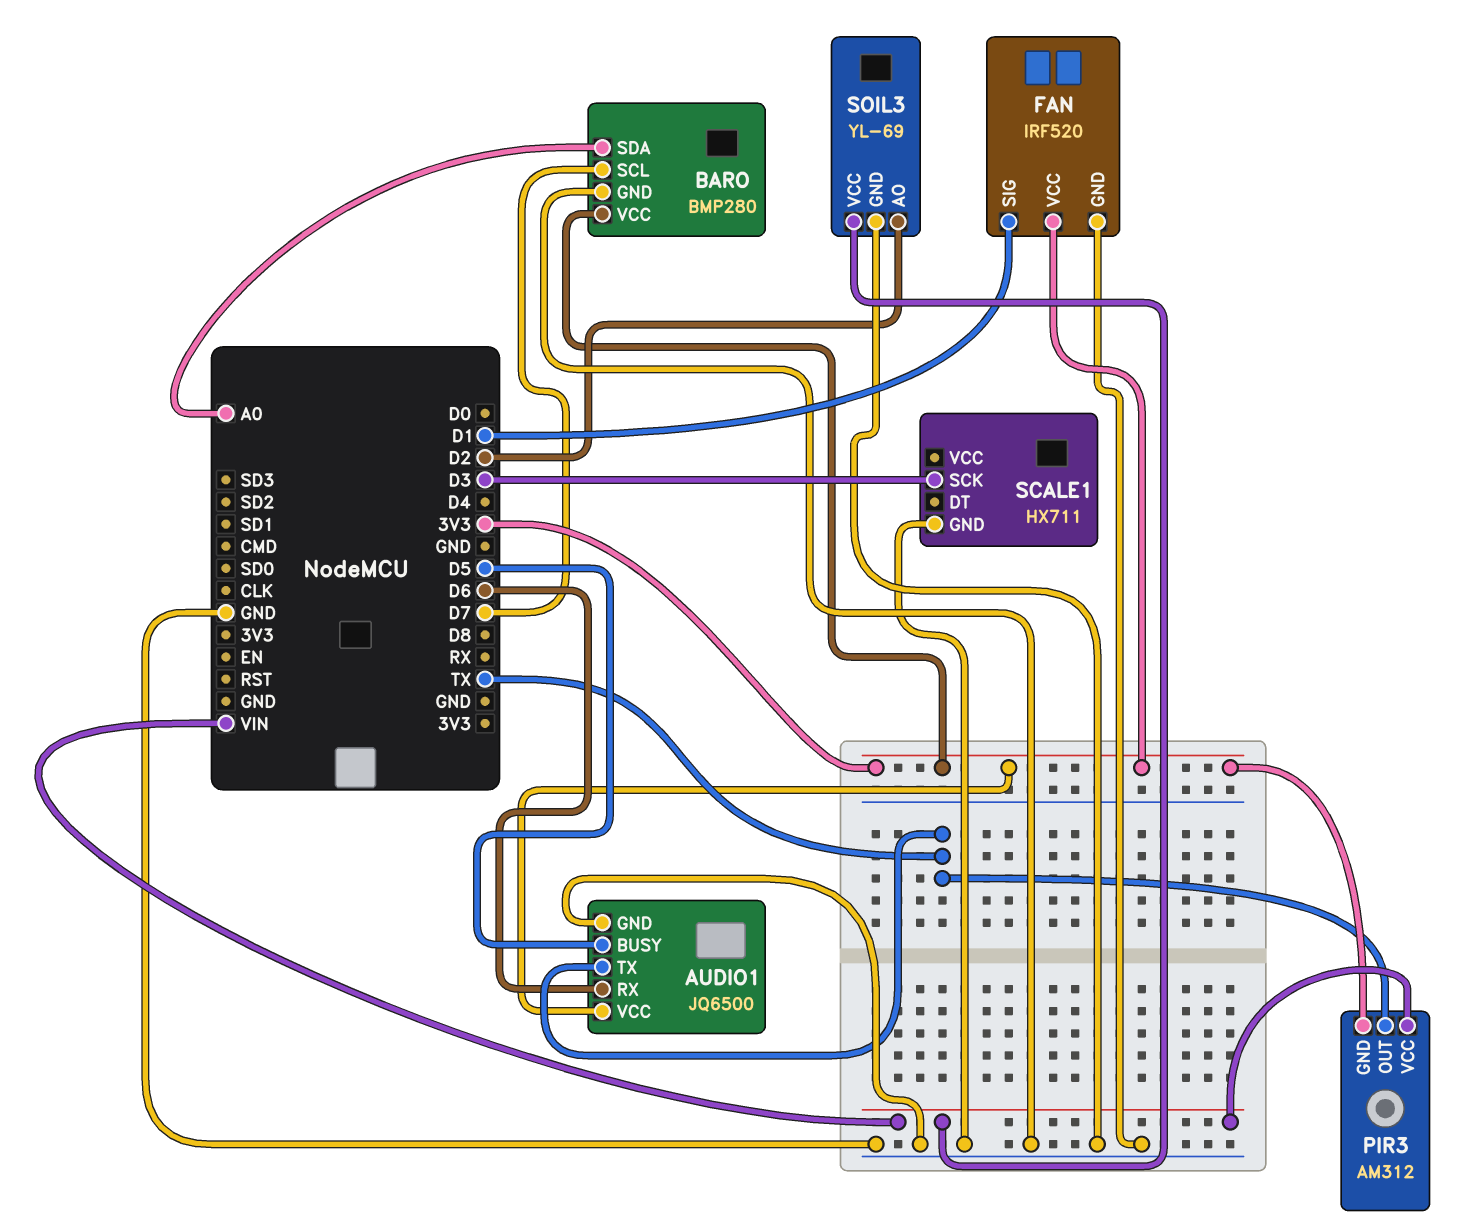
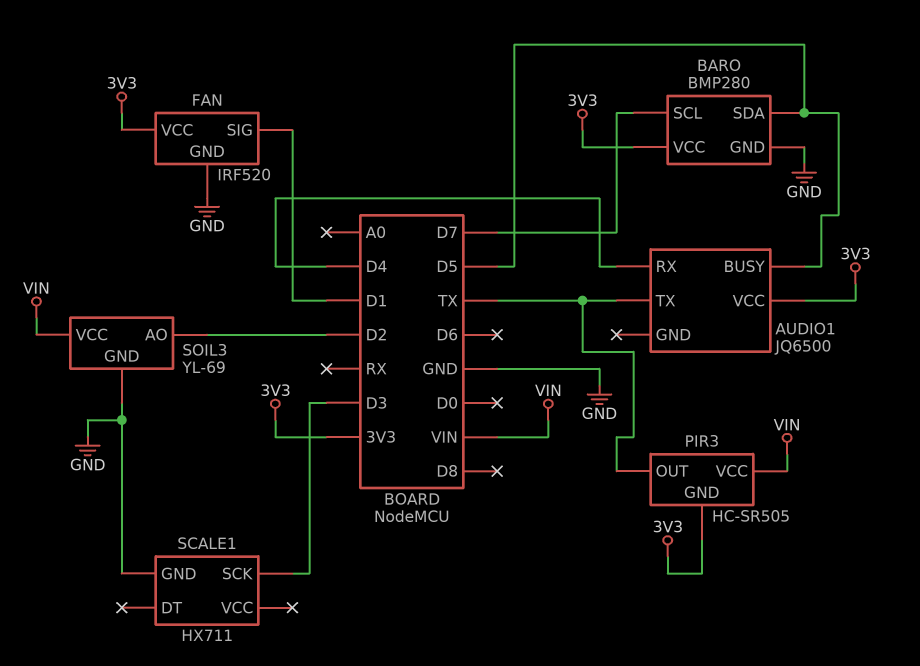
AUDIO1 pin GND: GND -> none
AUDIO1 pin RX: D6 -> D4
BARO pin SDA: A0 -> D5
PIR3: AM312 -> HC-SR505

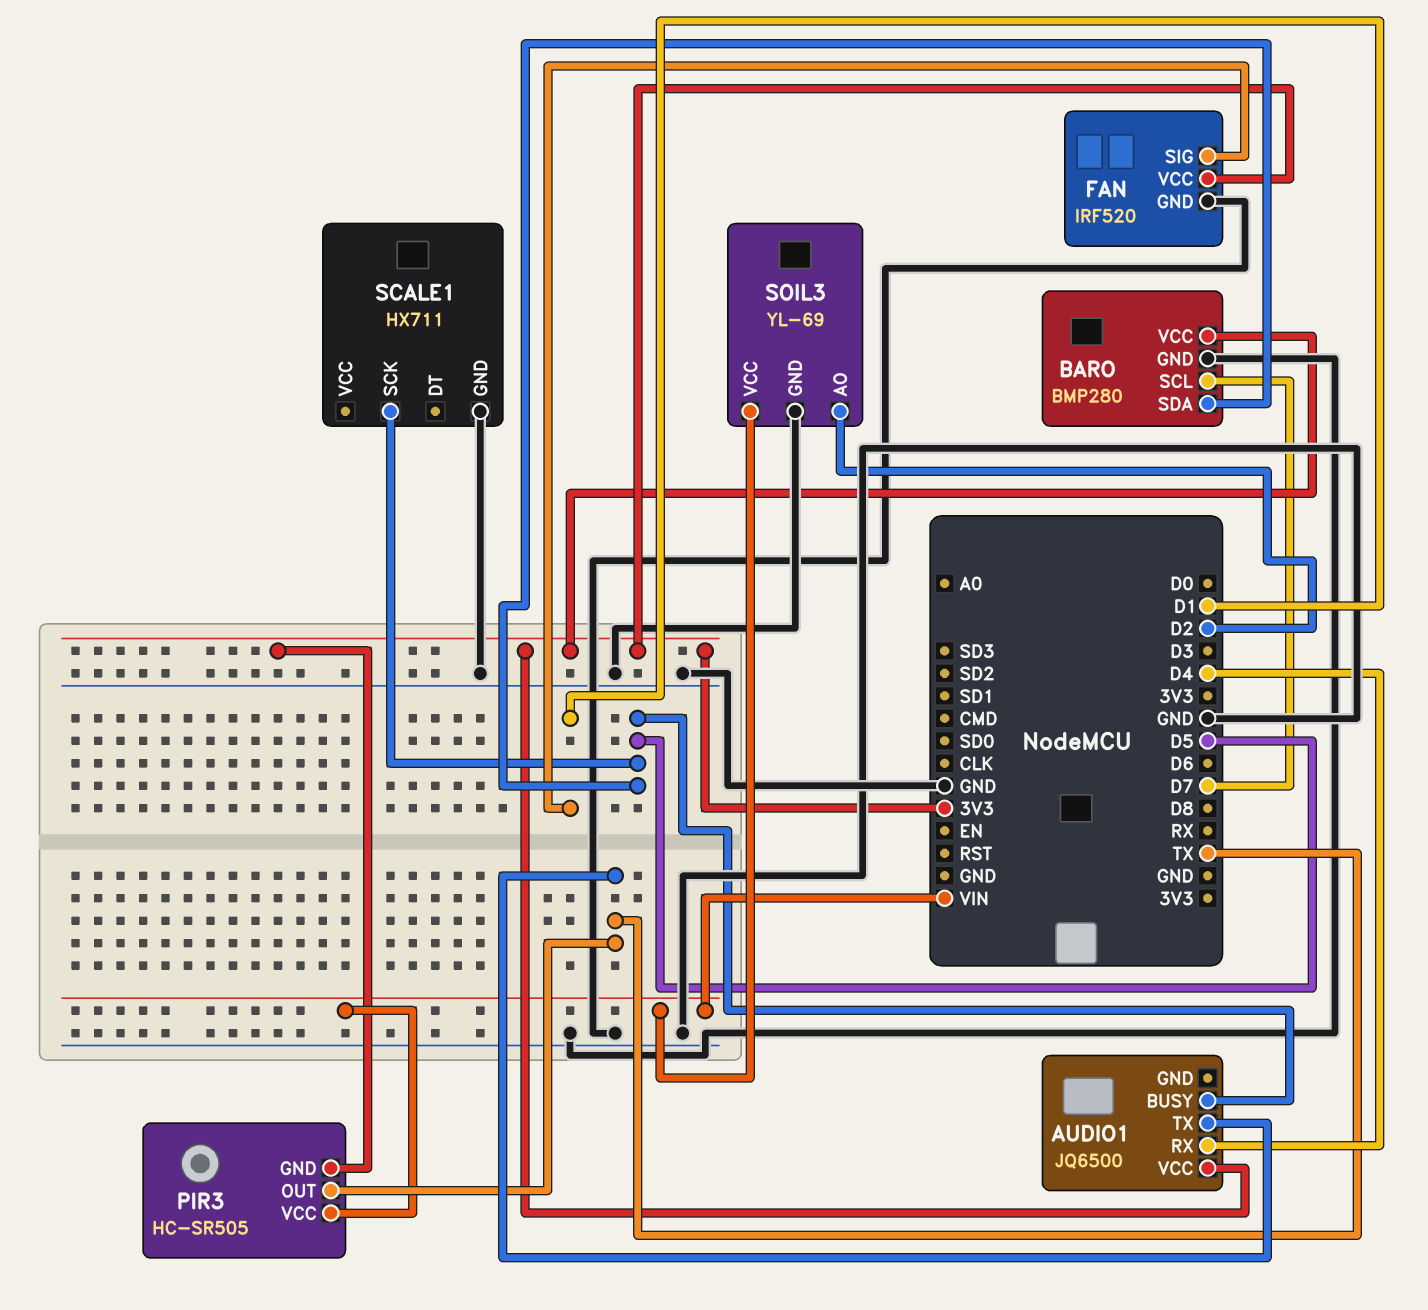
SCALE1 pin SCK: D3 -> D5

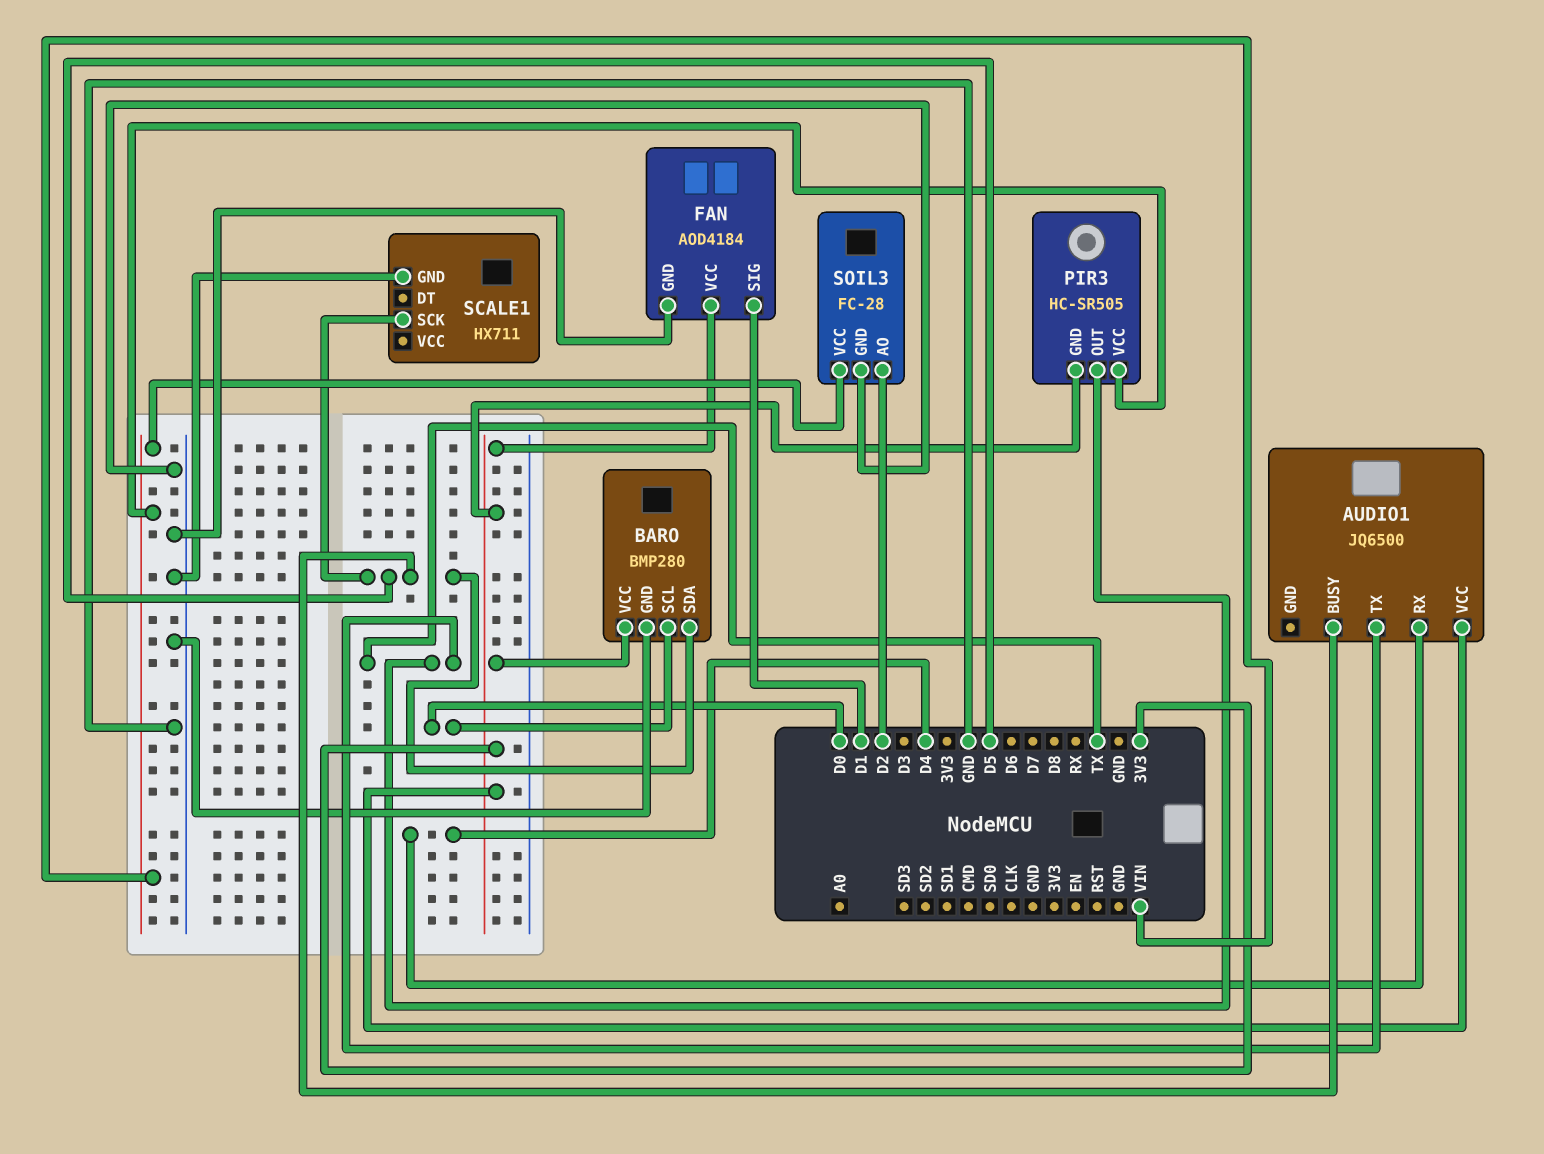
BARO pin SCL: D7 -> D0
FAN: IRF520 -> AOD4184
SOIL3: YL-69 -> FC-28

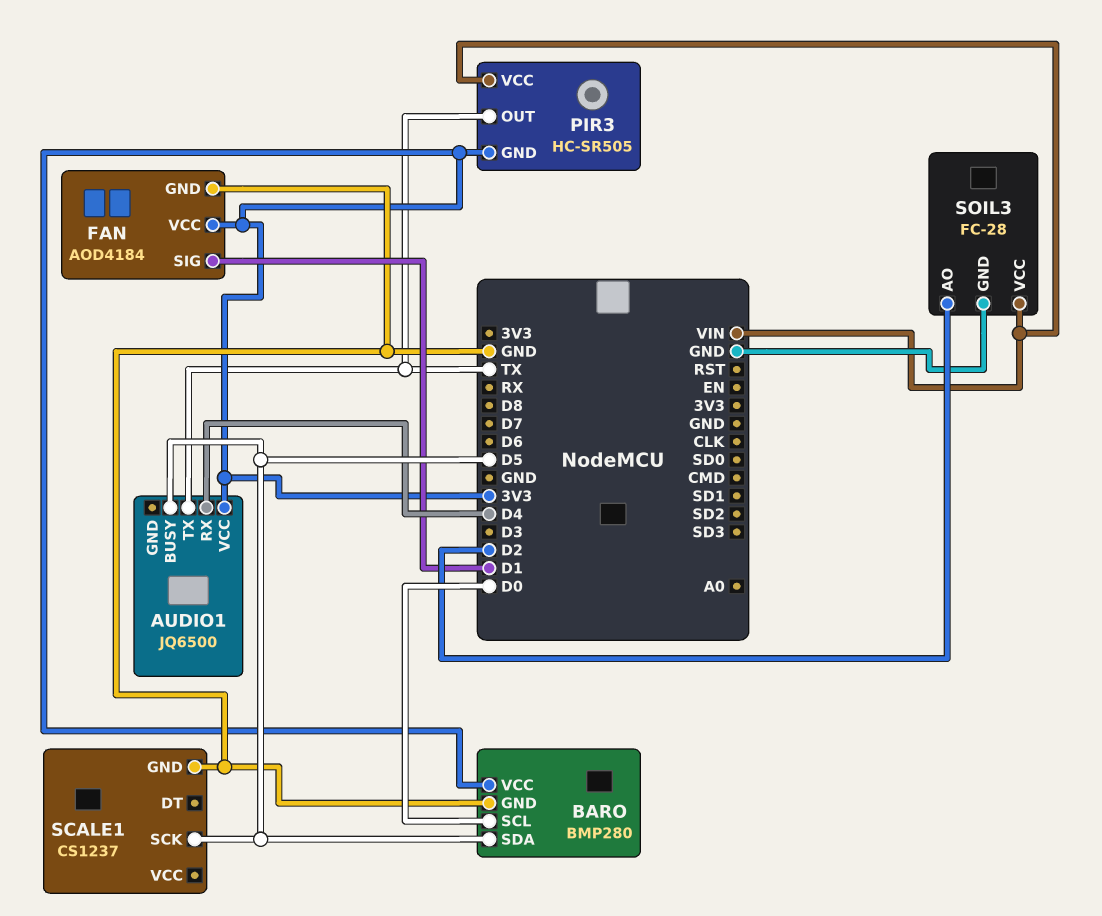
SCALE1: HX711 -> CS1237

